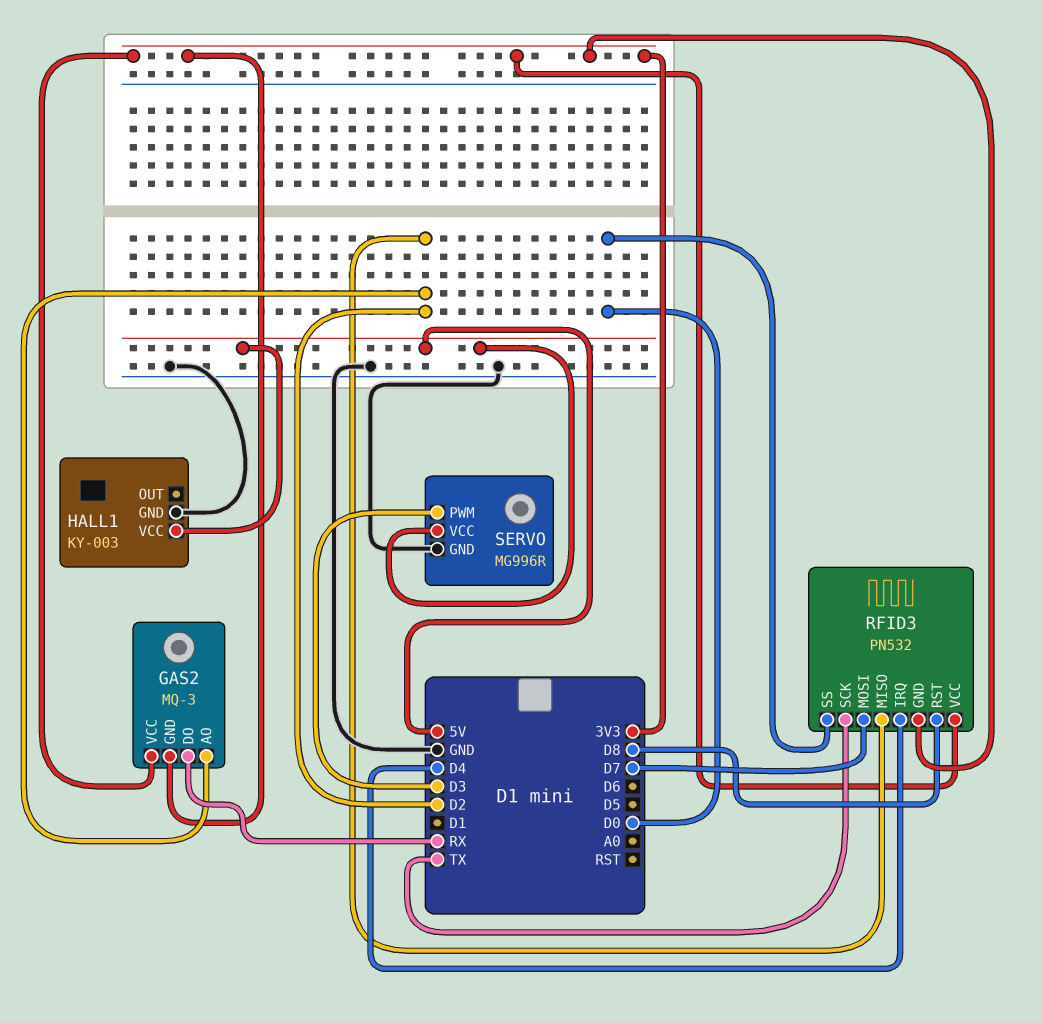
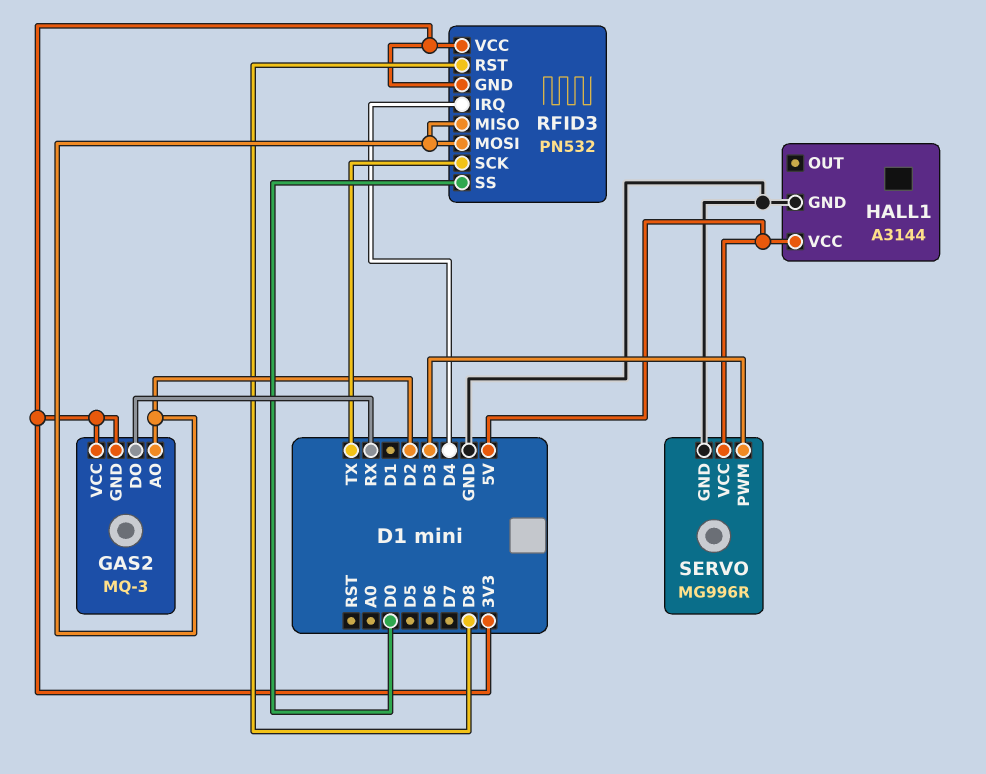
HALL1: KY-003 -> A3144
RFID3 pin MOSI: D7 -> D2

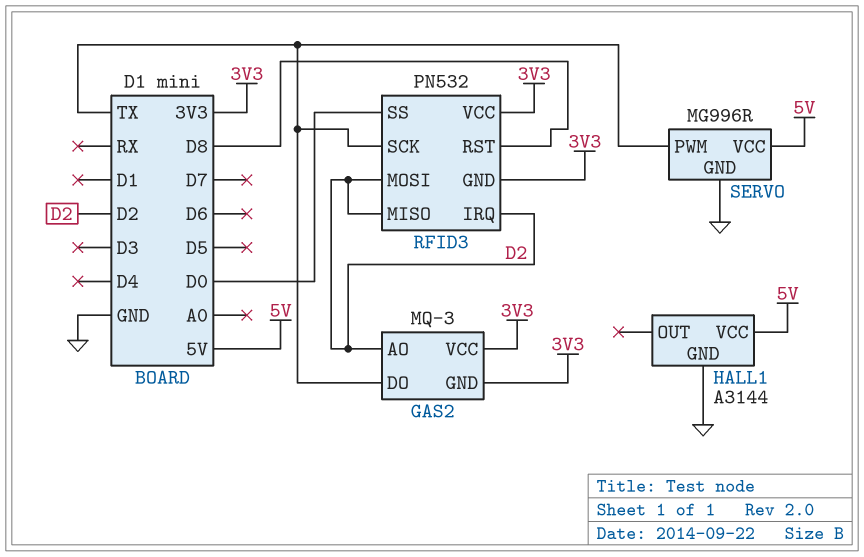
GAS2 pin DO: RX -> TX
RFID3 pin IRQ: D4 -> D2
SERVO pin PWM: D3 -> TX

